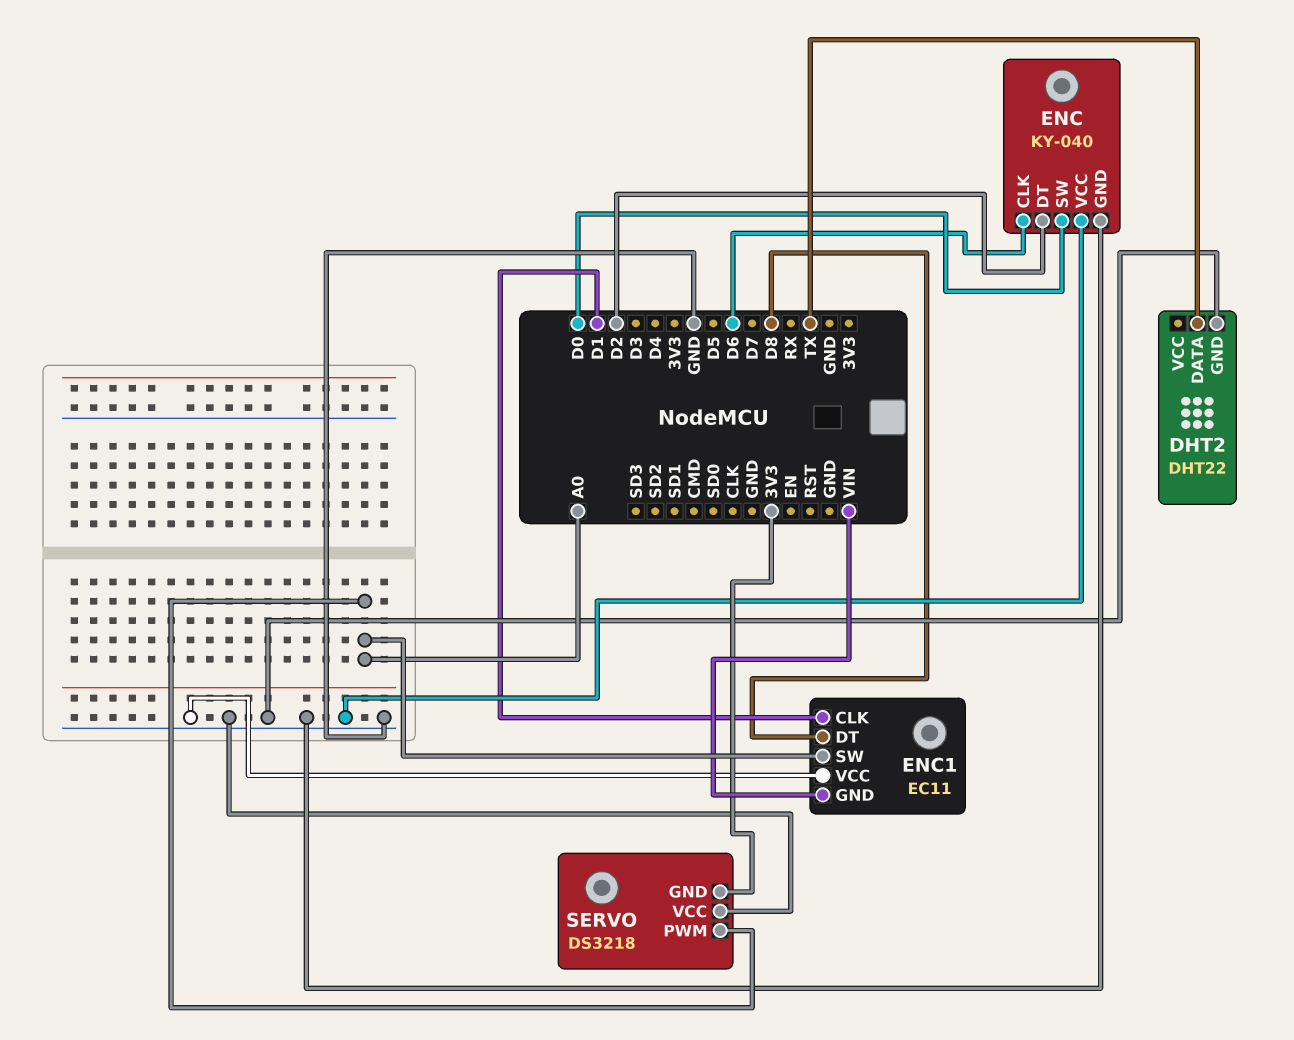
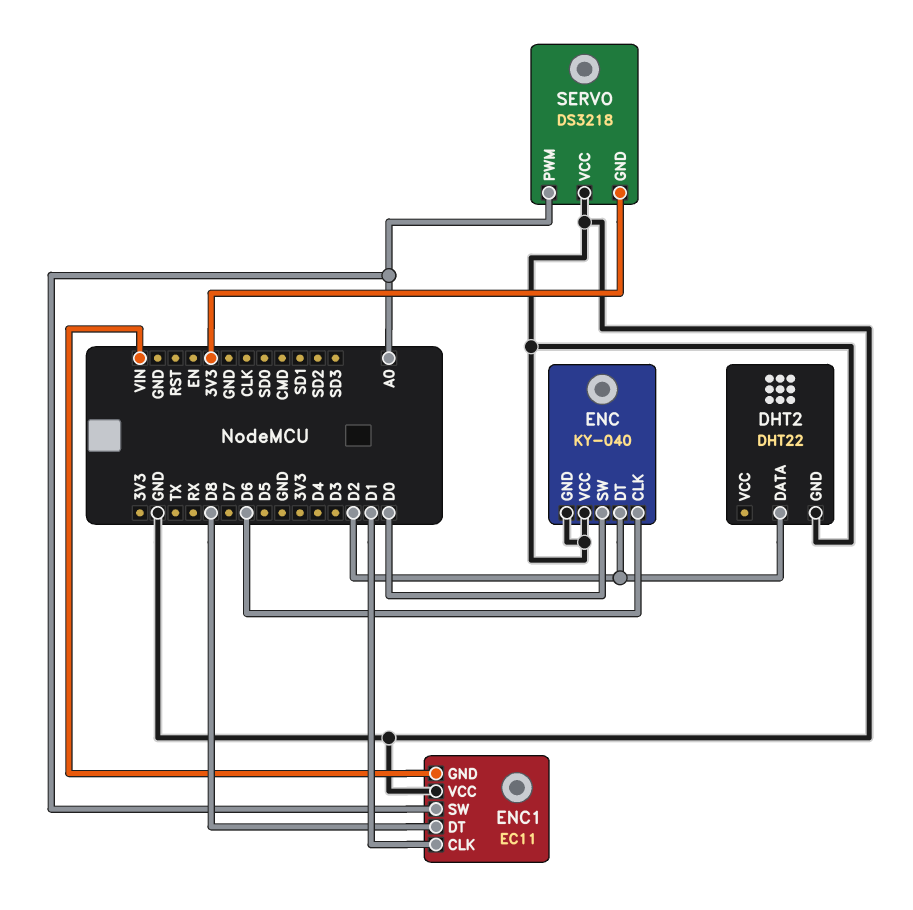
DHT2 pin DATA: TX -> D2

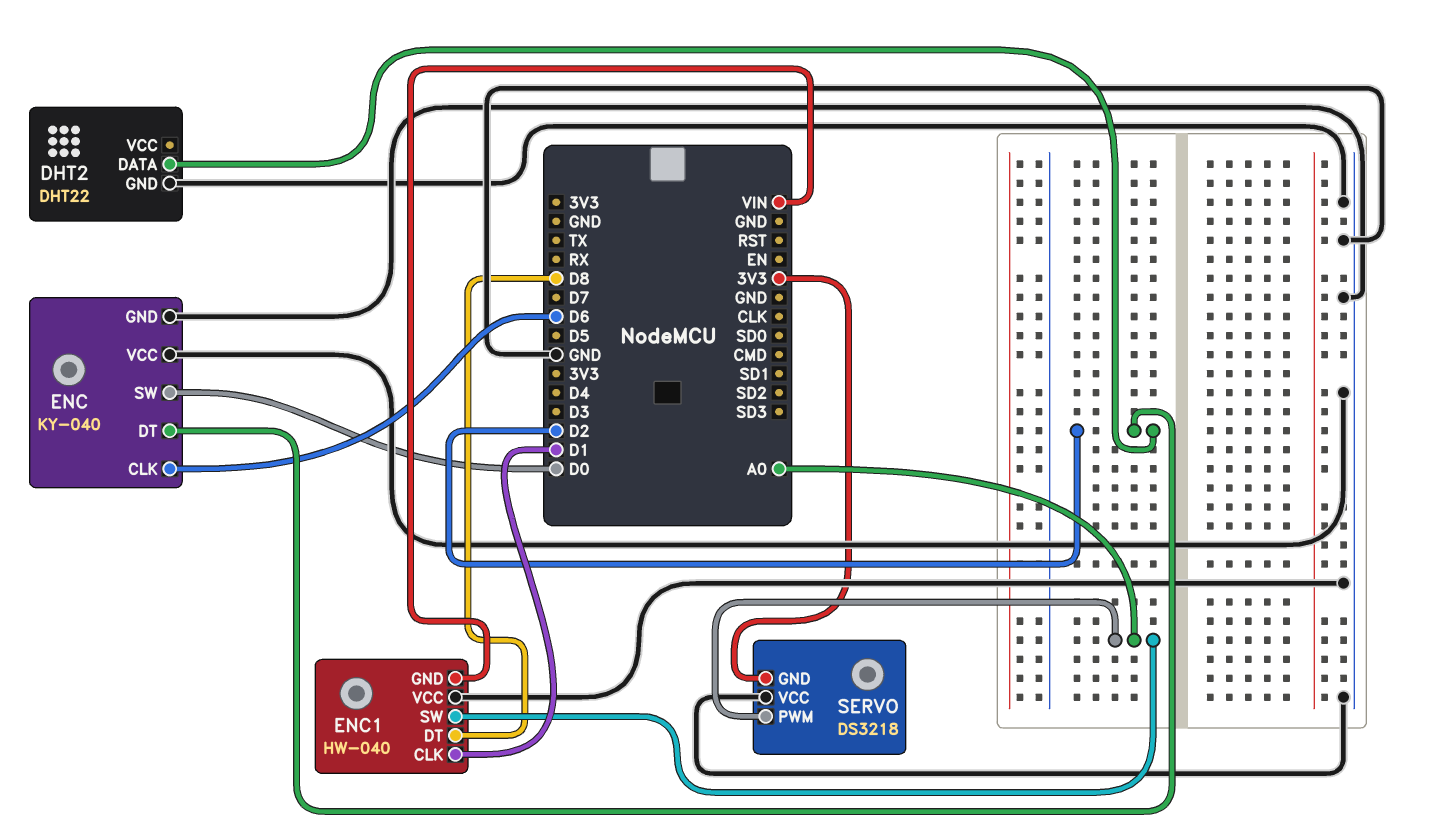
ENC1: EC11 -> HW-040

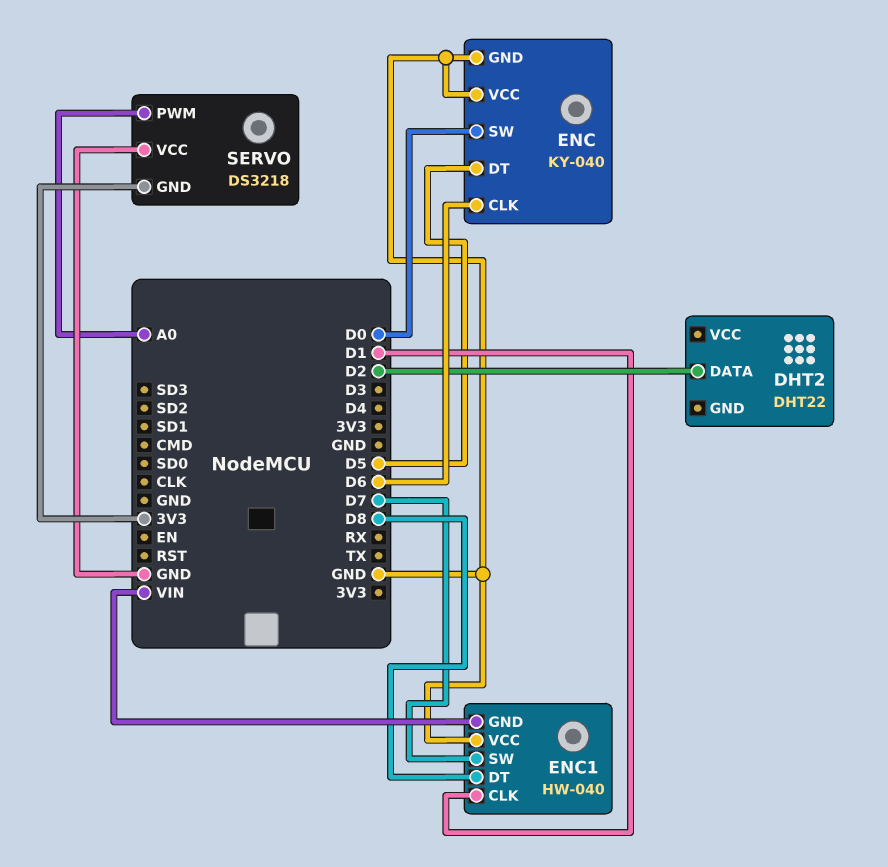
DHT2 pin GND: GND -> none
ENC pin DT: D2 -> D5
ENC1 pin SW: A0 -> D7

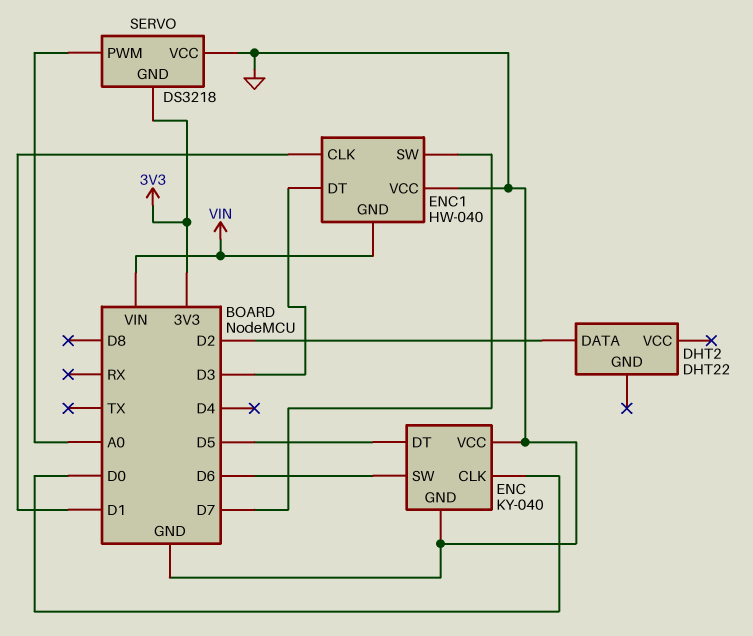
ENC pin CLK: D6 -> D0
ENC pin SW: D0 -> D6
ENC1 pin DT: D8 -> D3

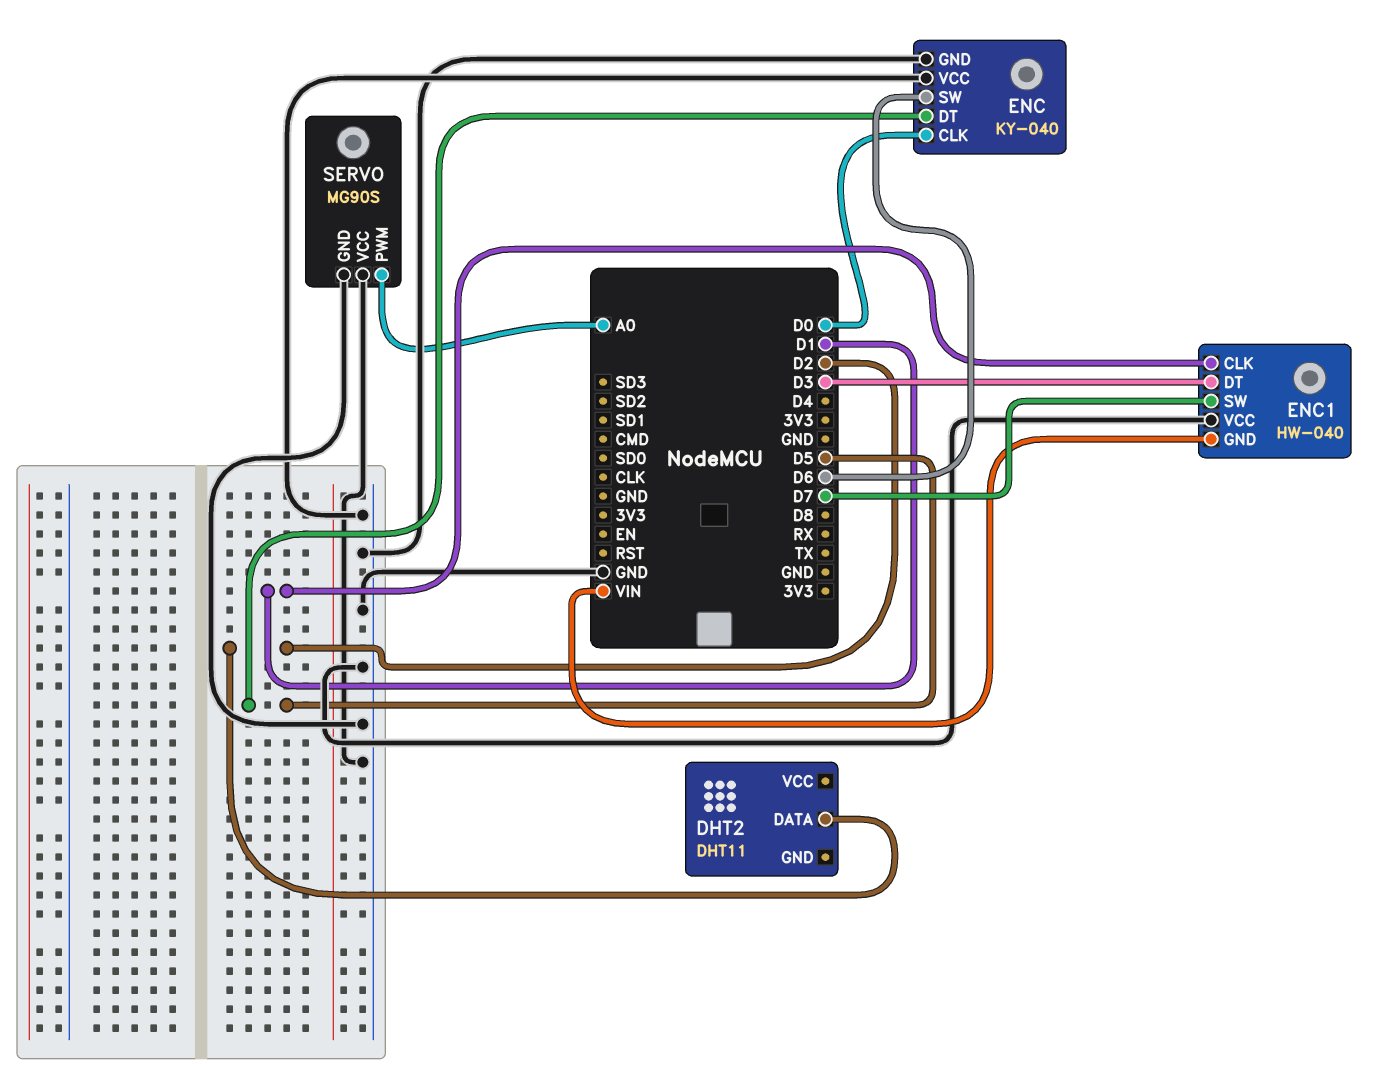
DHT2: DHT22 -> DHT11
SERVO: DS3218 -> MG90S
SERVO pin GND: 3V3 -> GND

